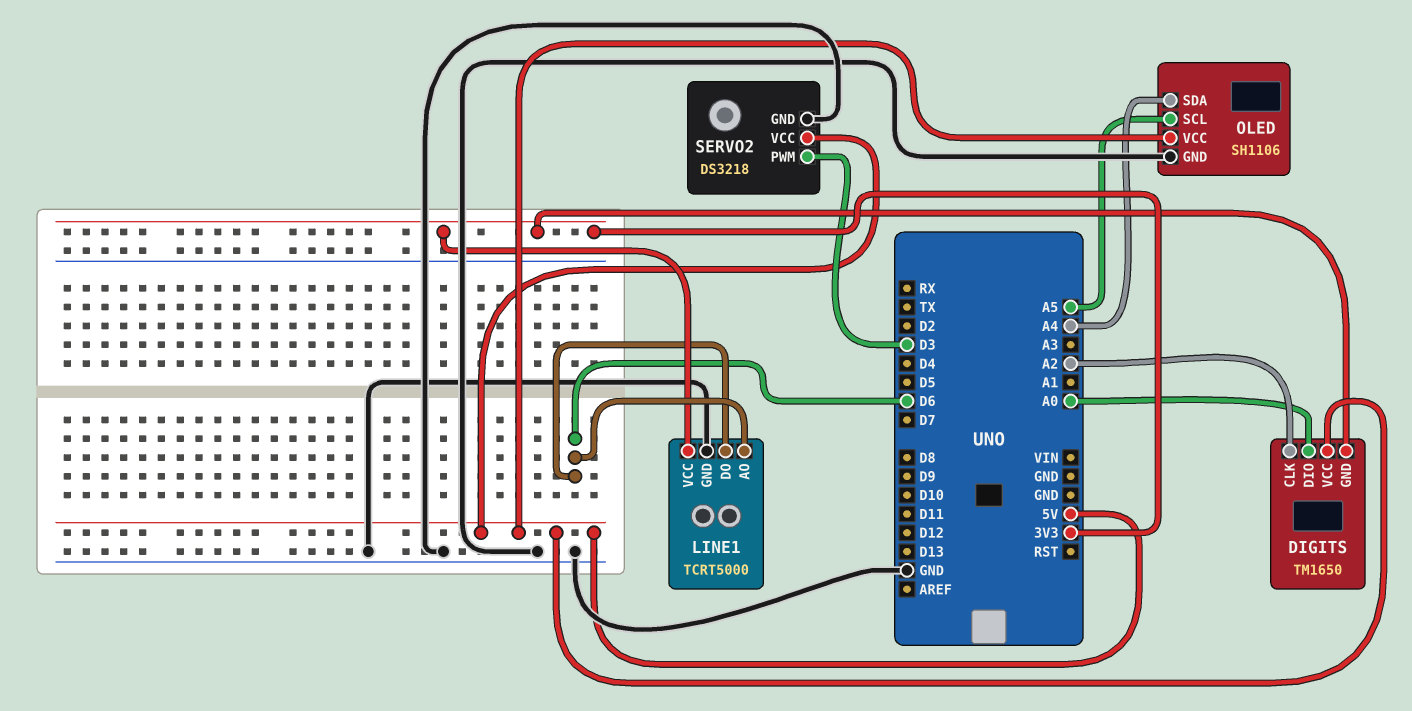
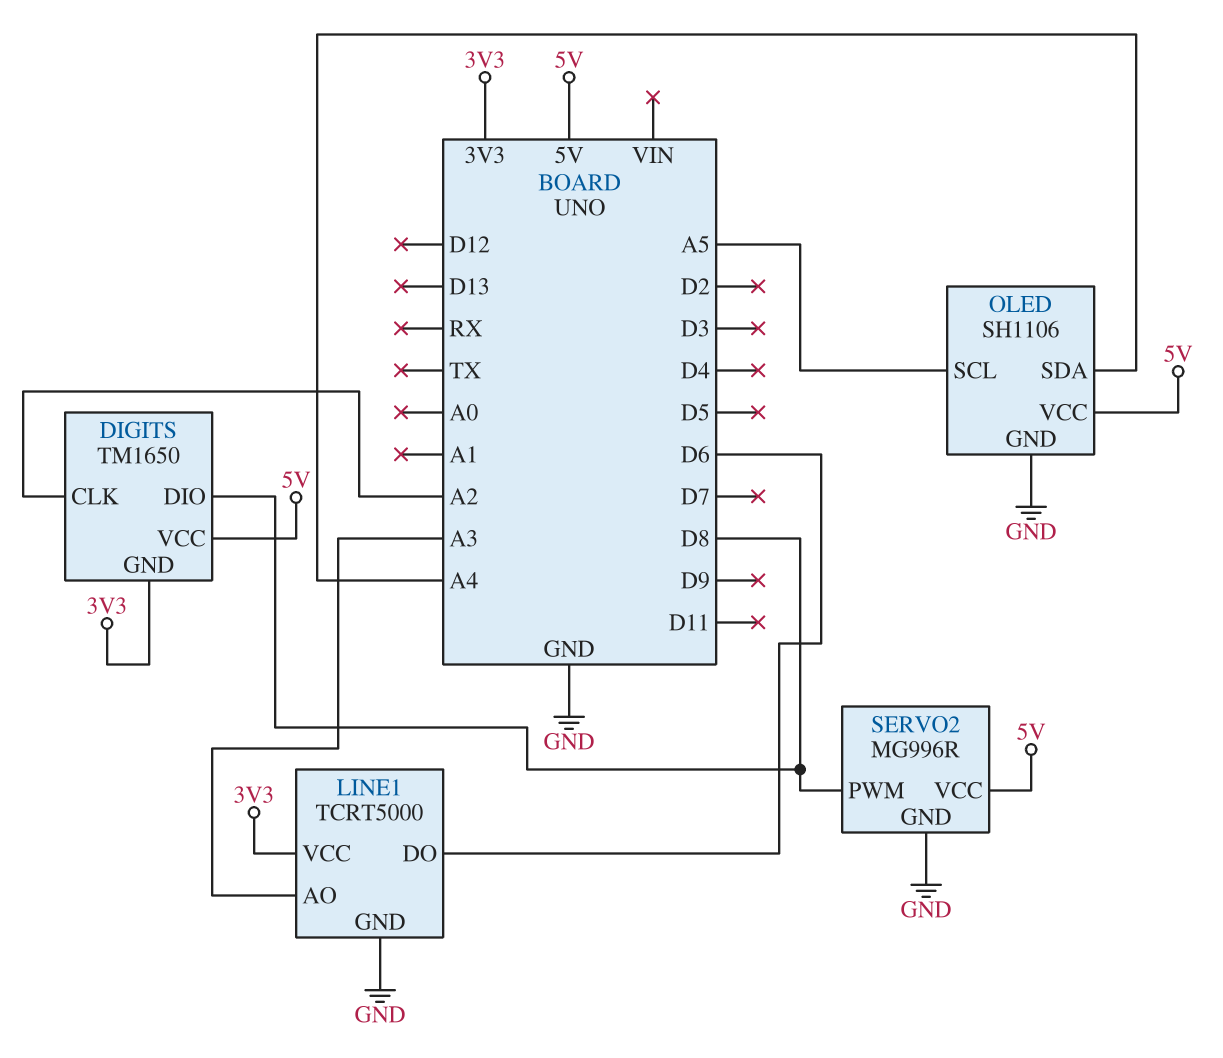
DIGITS pin DIO: A0 -> D8
LINE1 pin AO: D6 -> A3
SERVO2: DS3218 -> MG996R
SERVO2 pin PWM: D3 -> D8

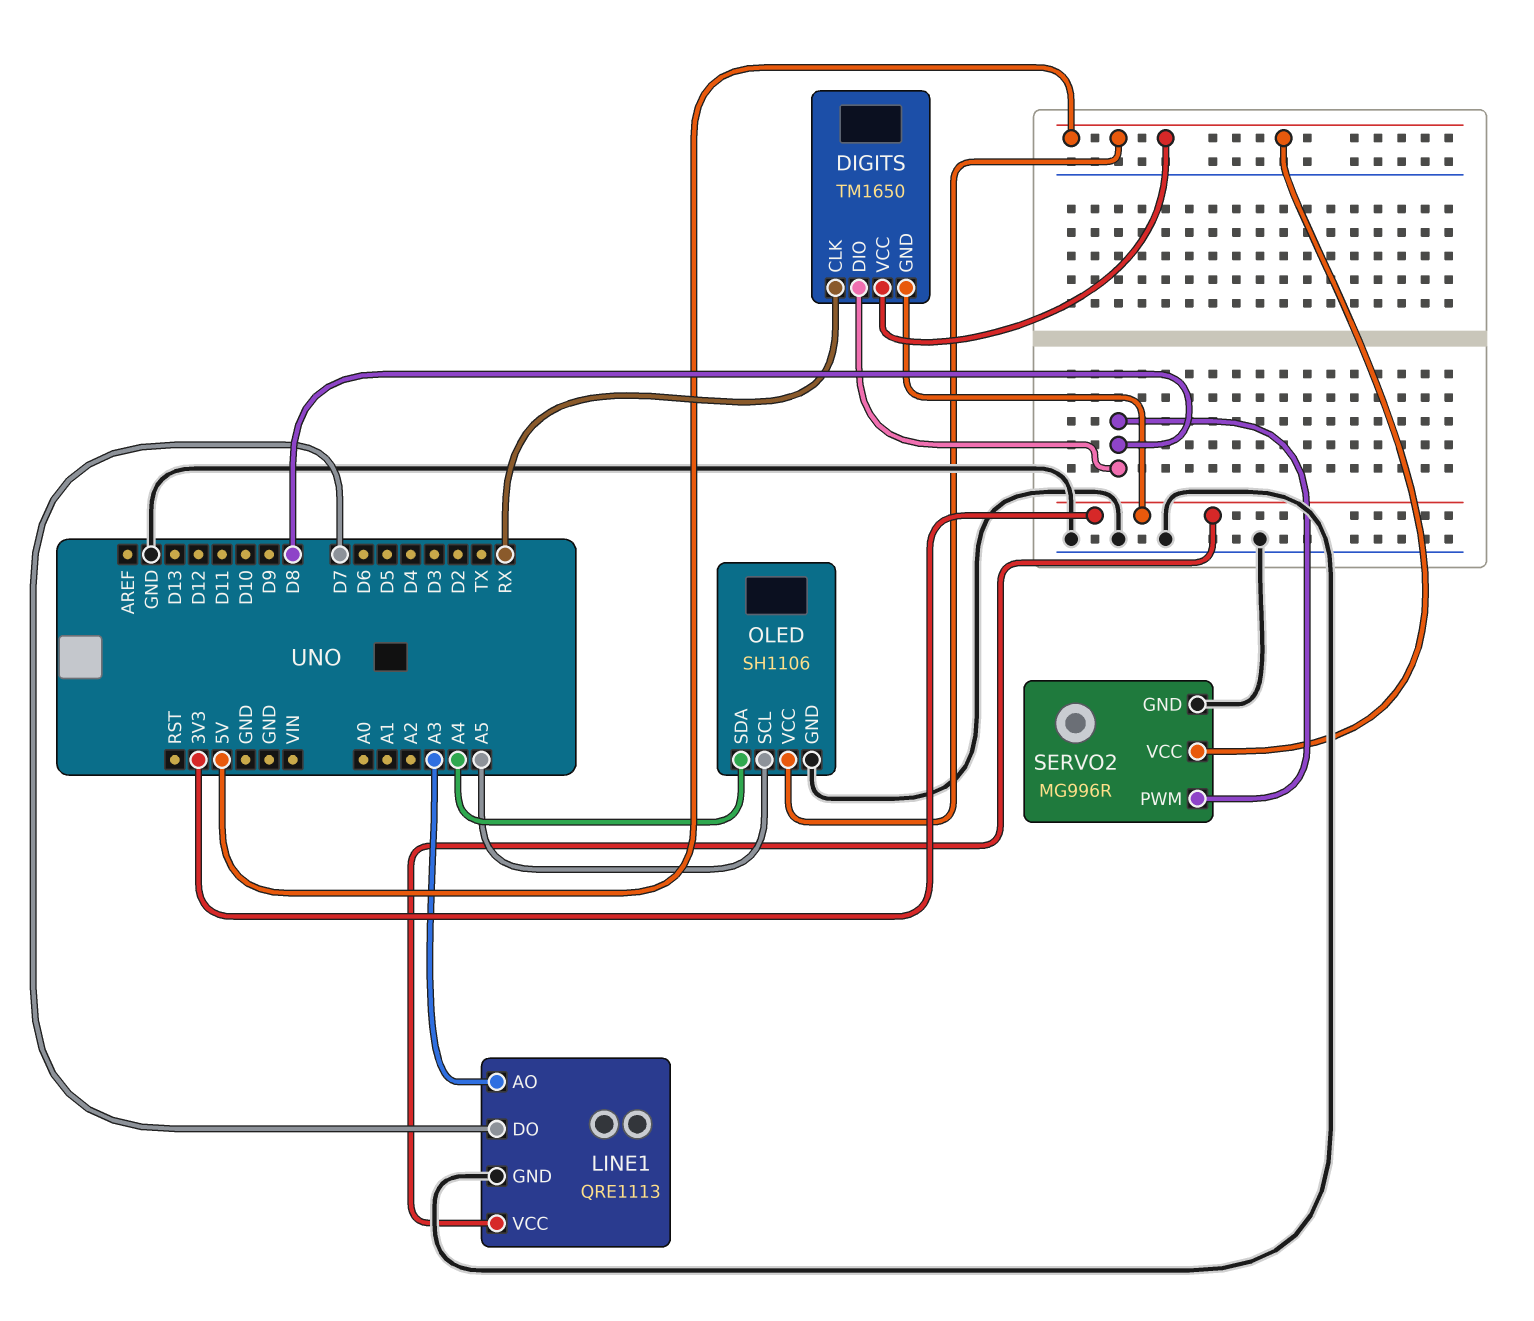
DIGITS pin CLK: A2 -> RX
LINE1: TCRT5000 -> QRE1113
LINE1 pin DO: D6 -> D7

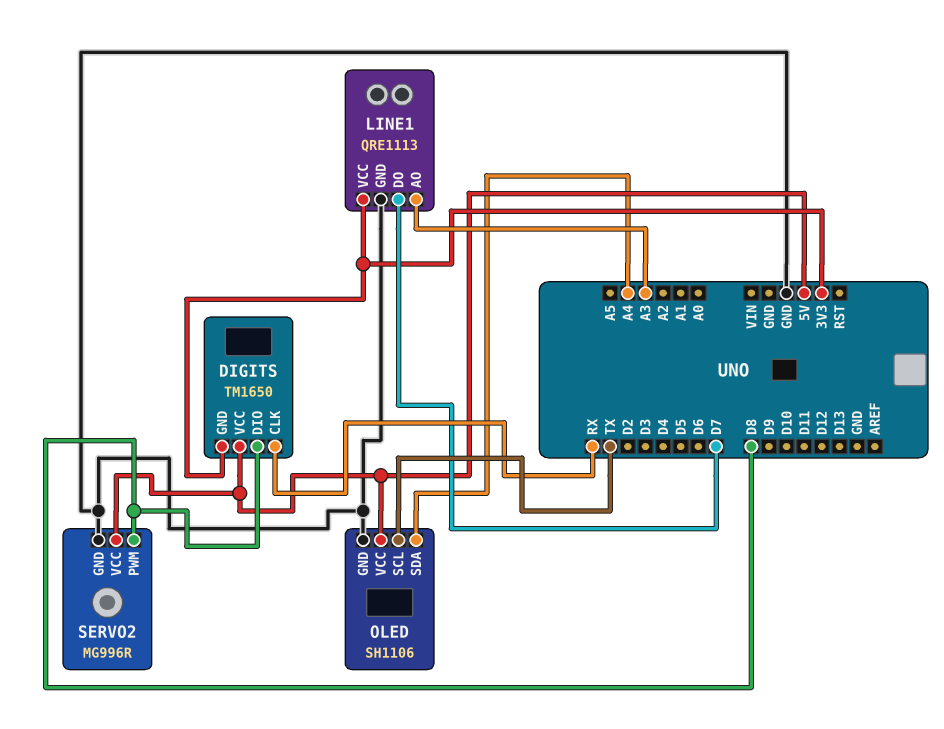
OLED pin SCL: A5 -> TX

